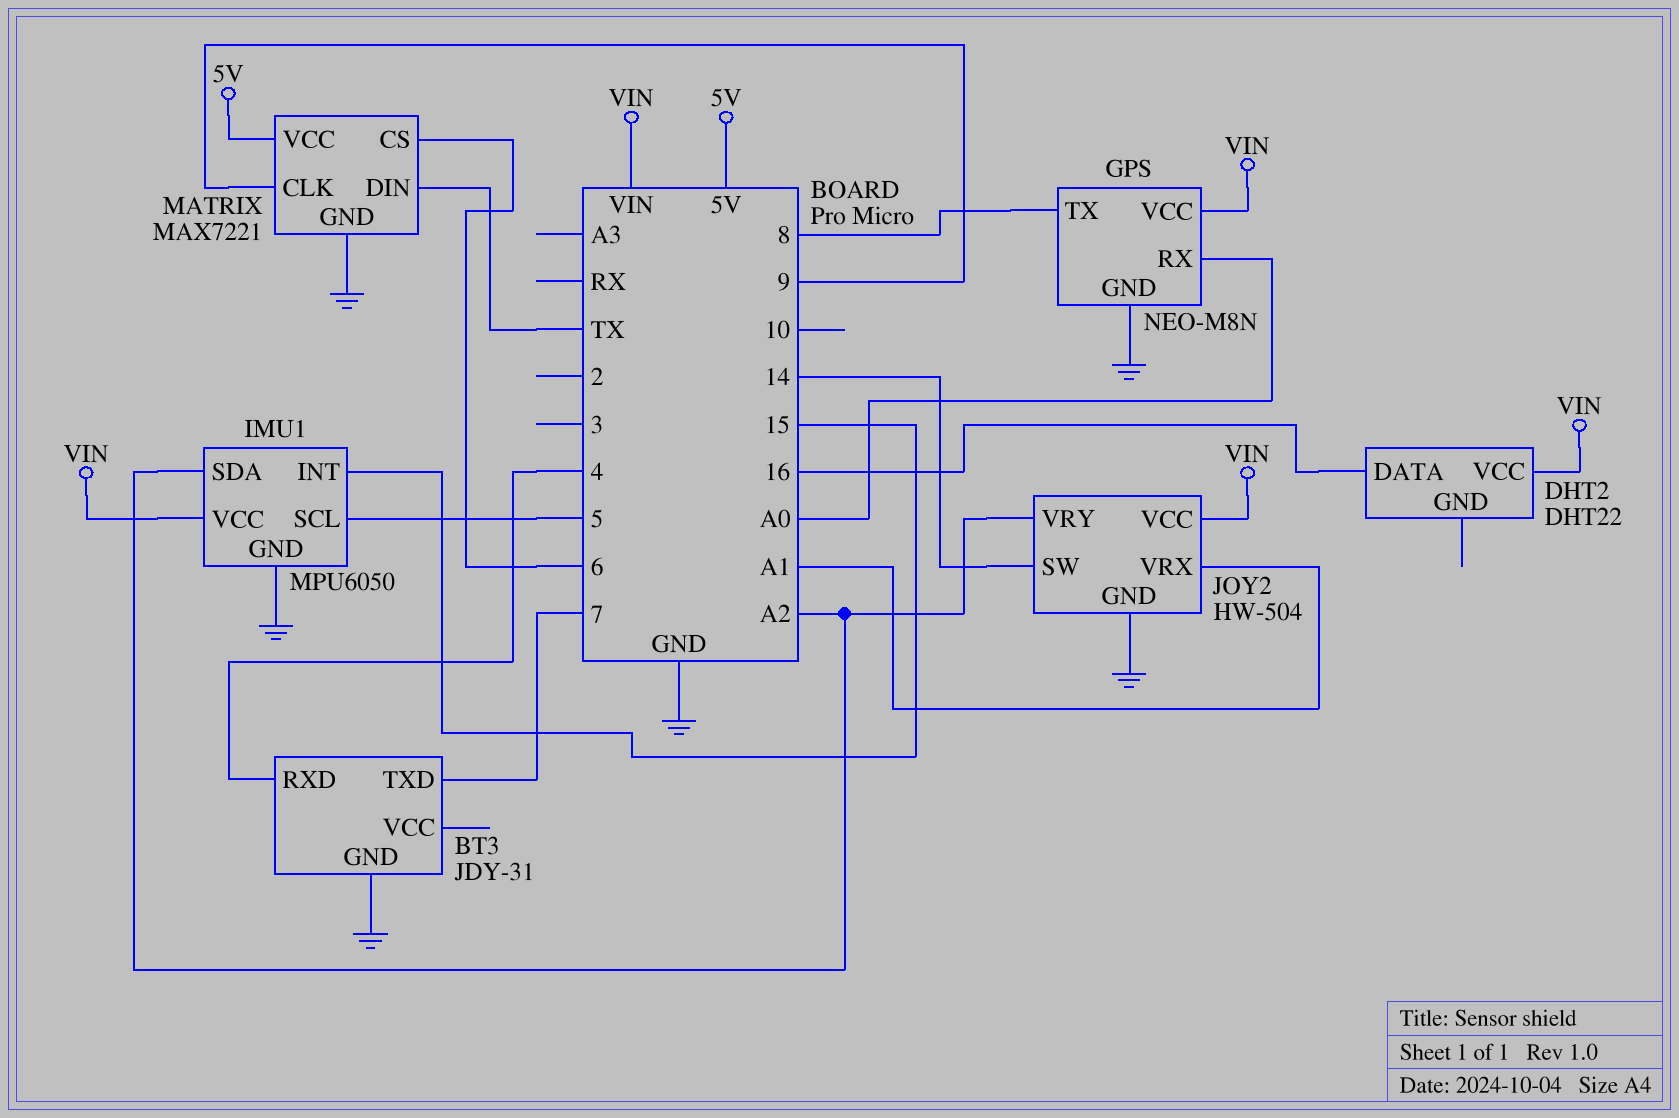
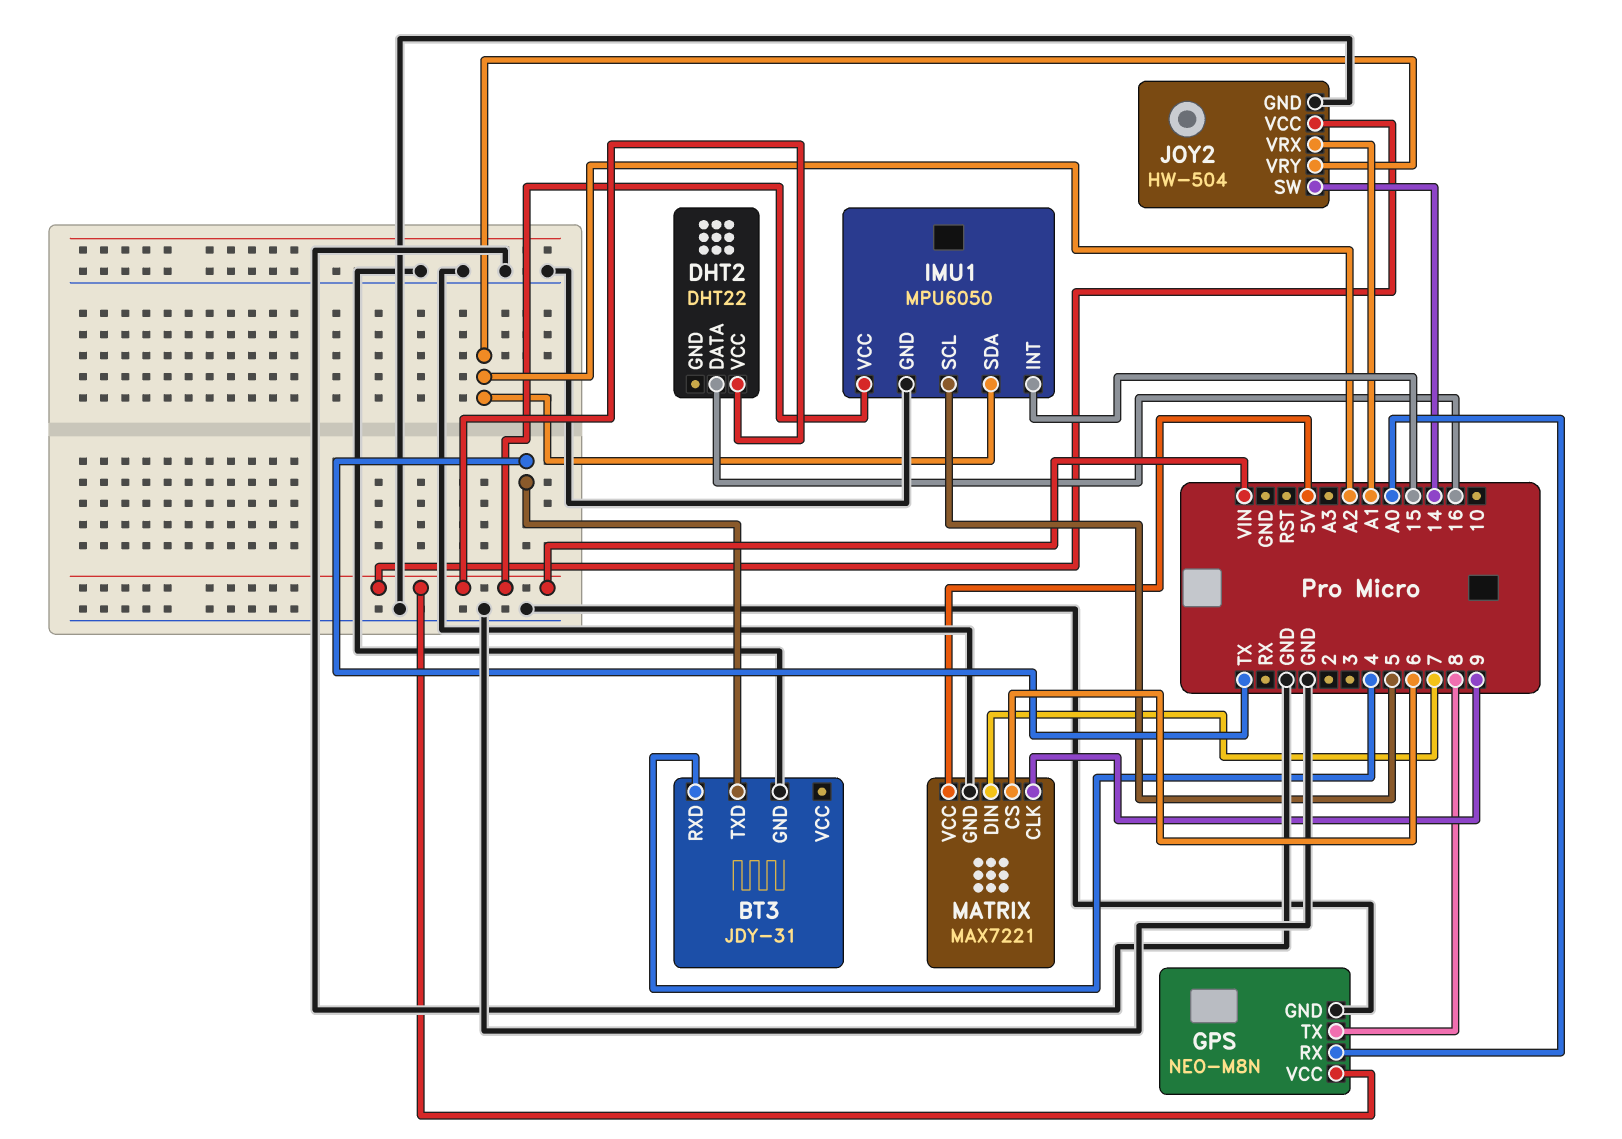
BT3 pin TXD: 7 -> TX
MATRIX pin DIN: TX -> 7

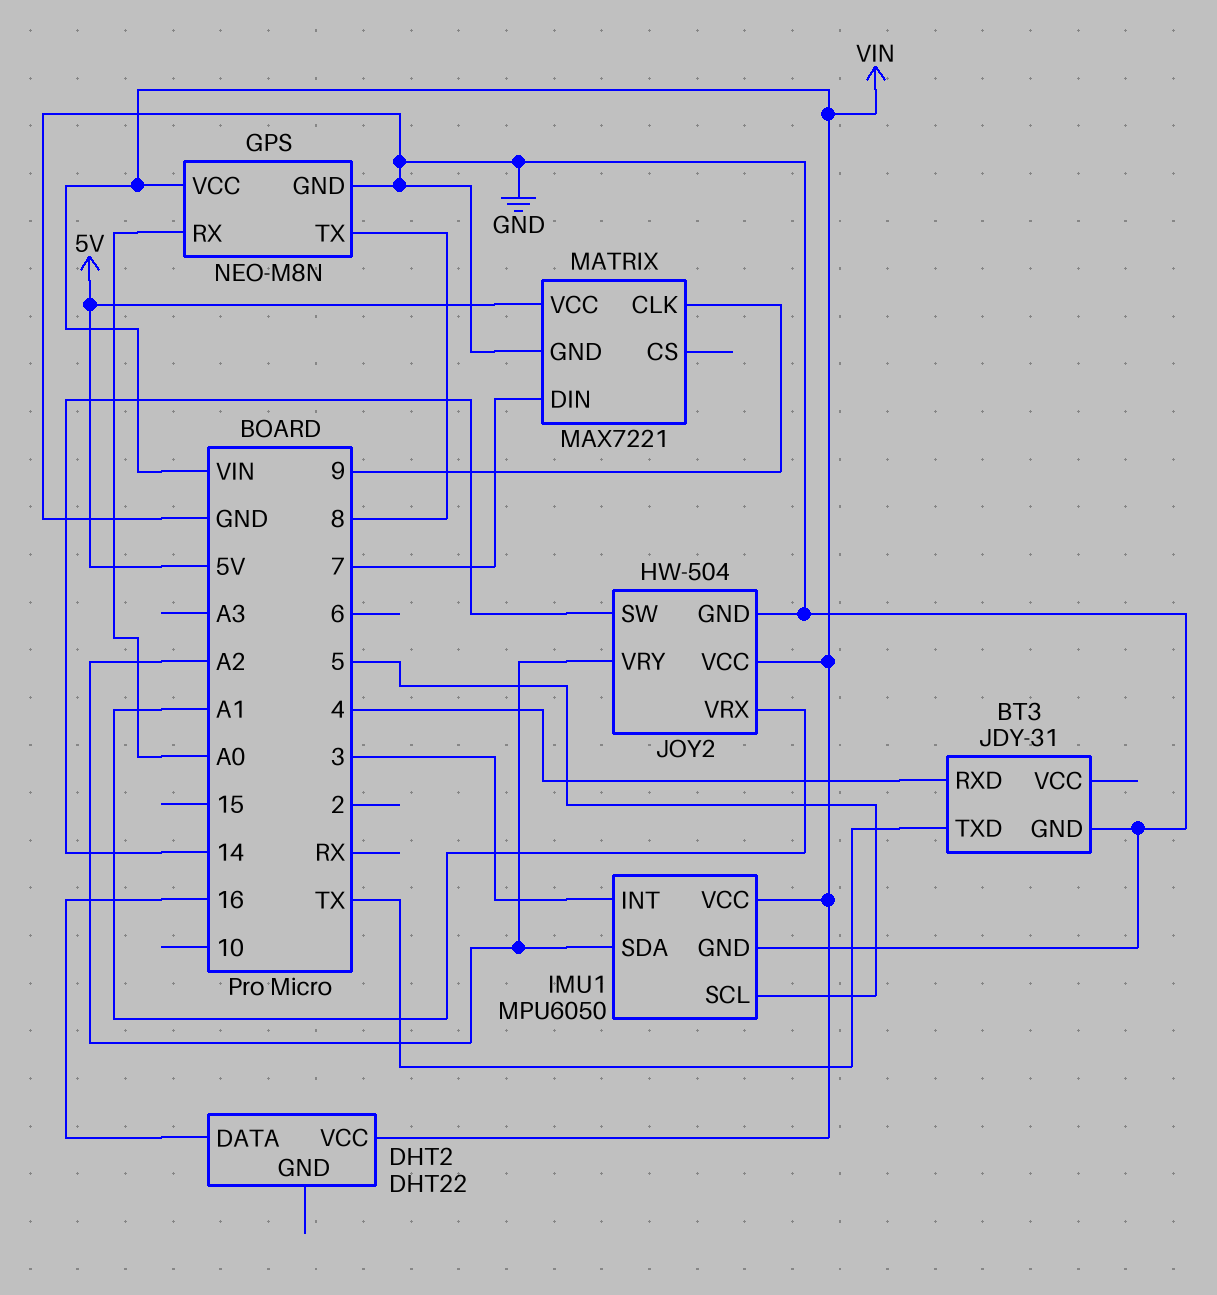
IMU1 pin INT: 15 -> 3
MATRIX pin CS: 6 -> none

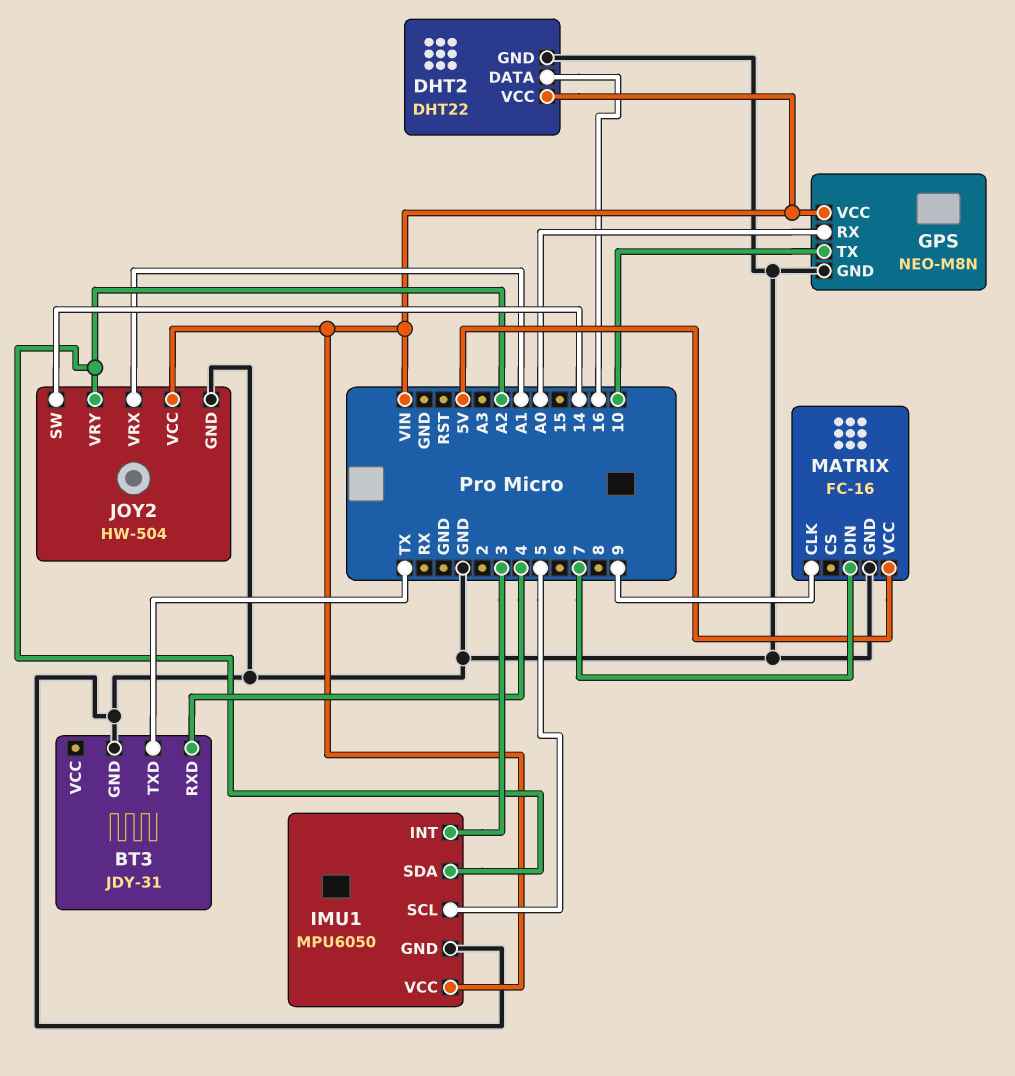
DHT2 pin GND: none -> GND
GPS pin TX: 8 -> 10
MATRIX: MAX7221 -> FC-16

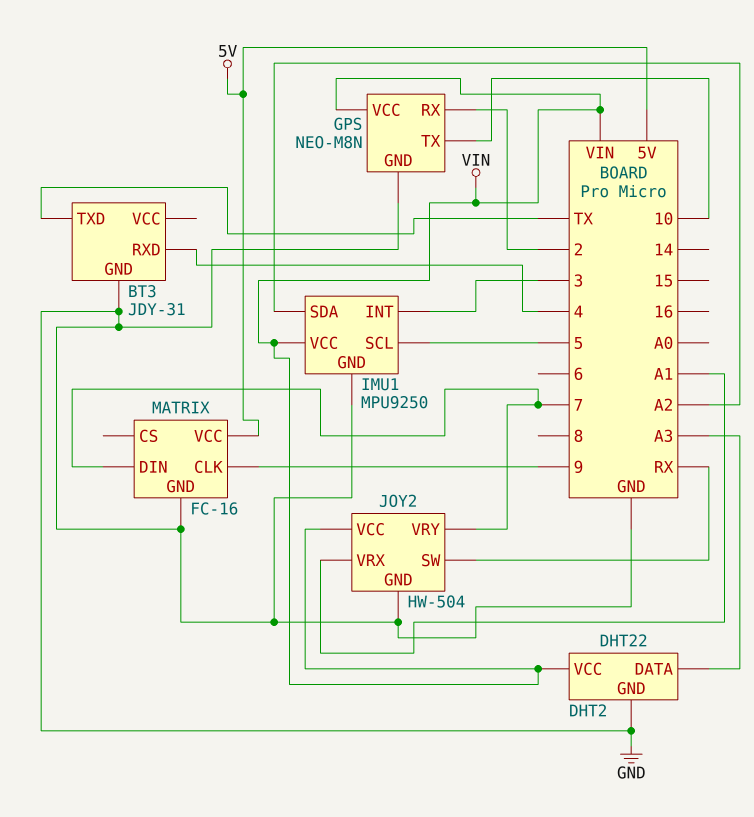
DHT2 pin DATA: 16 -> A3
GPS pin RX: A0 -> 2
IMU1: MPU6050 -> MPU9250
JOY2 pin SW: 14 -> RX
JOY2 pin VRY: A2 -> 7

